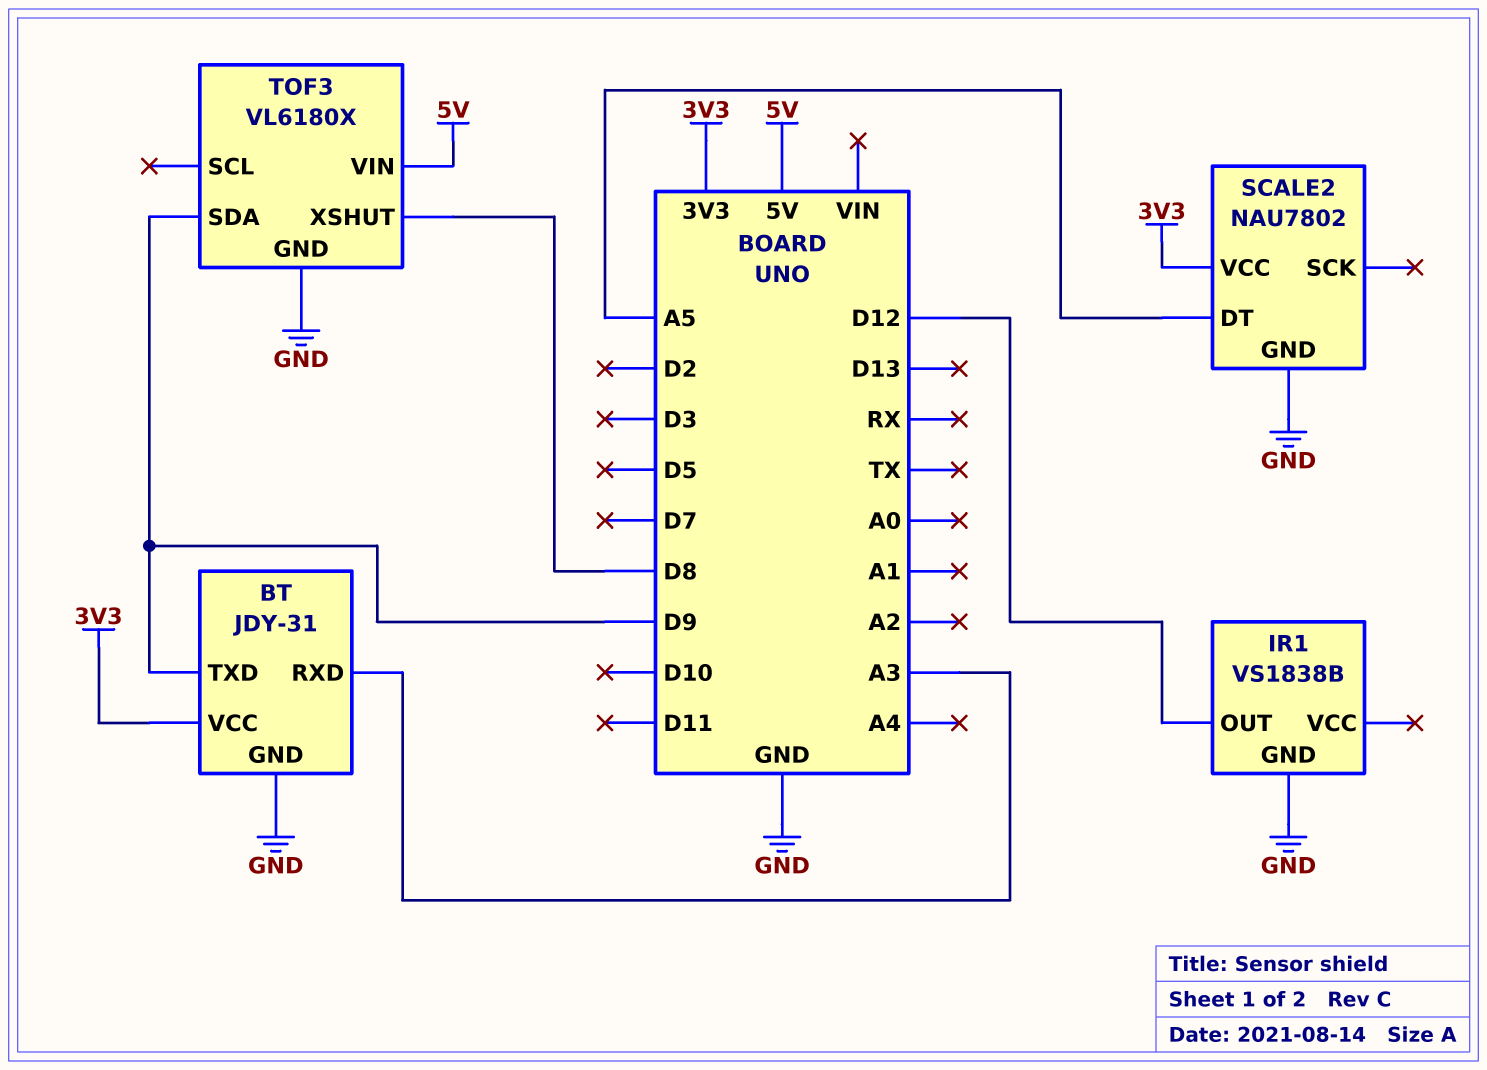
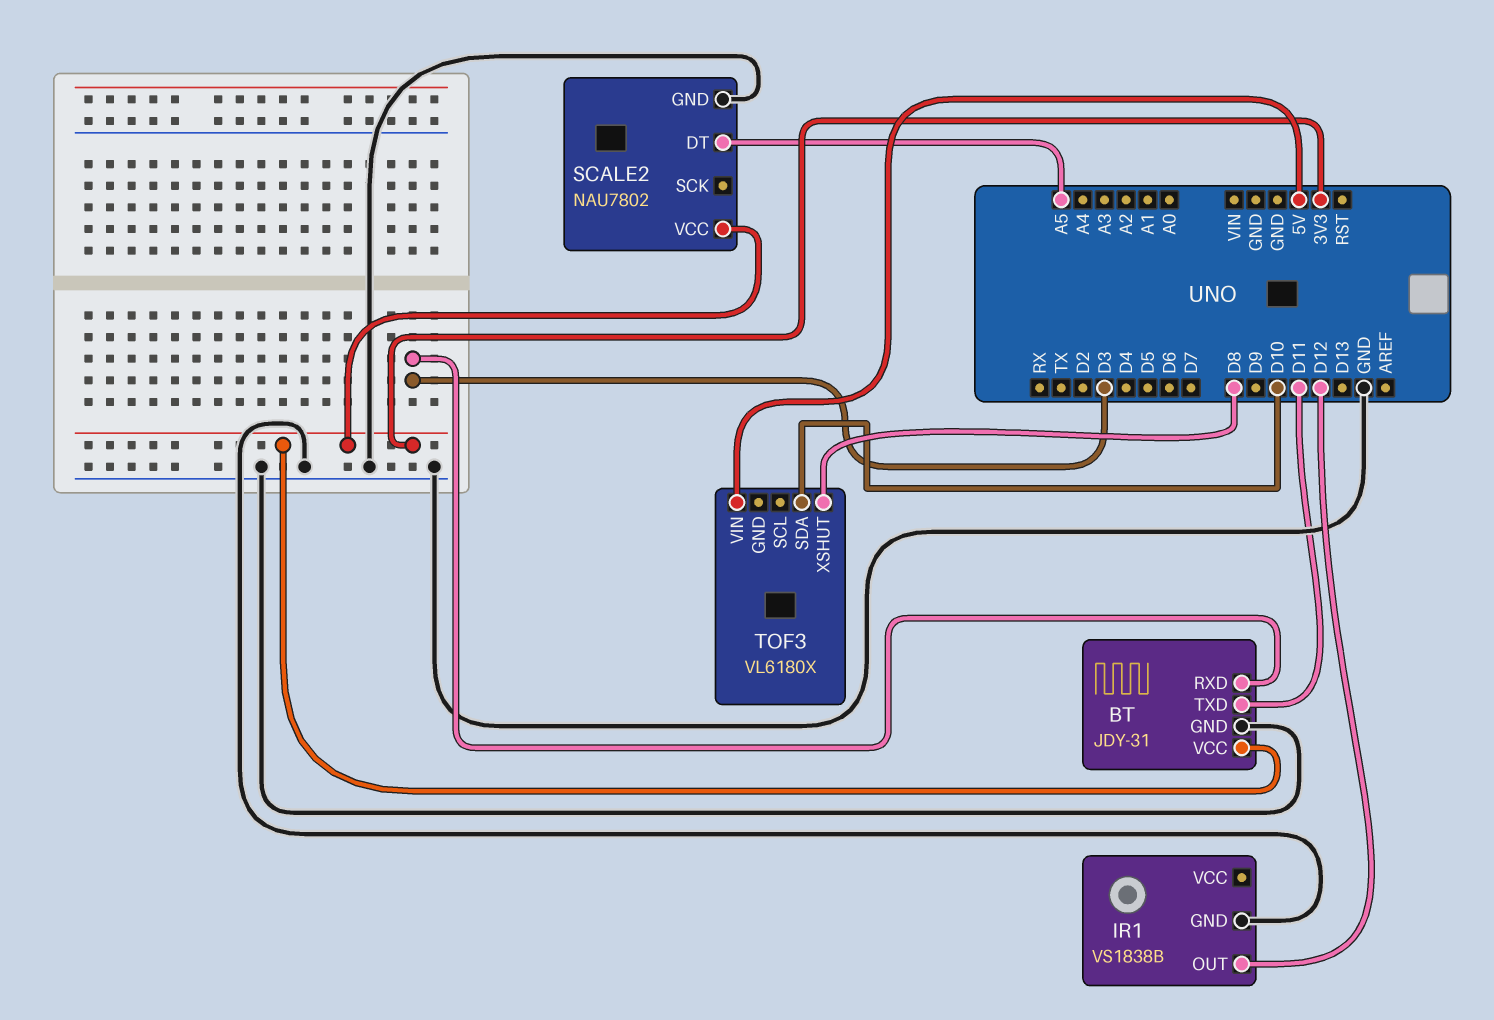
BT pin RXD: A3 -> D3
BT pin TXD: D9 -> D11
TOF3 pin GND: GND -> none
TOF3 pin SDA: D9 -> D10

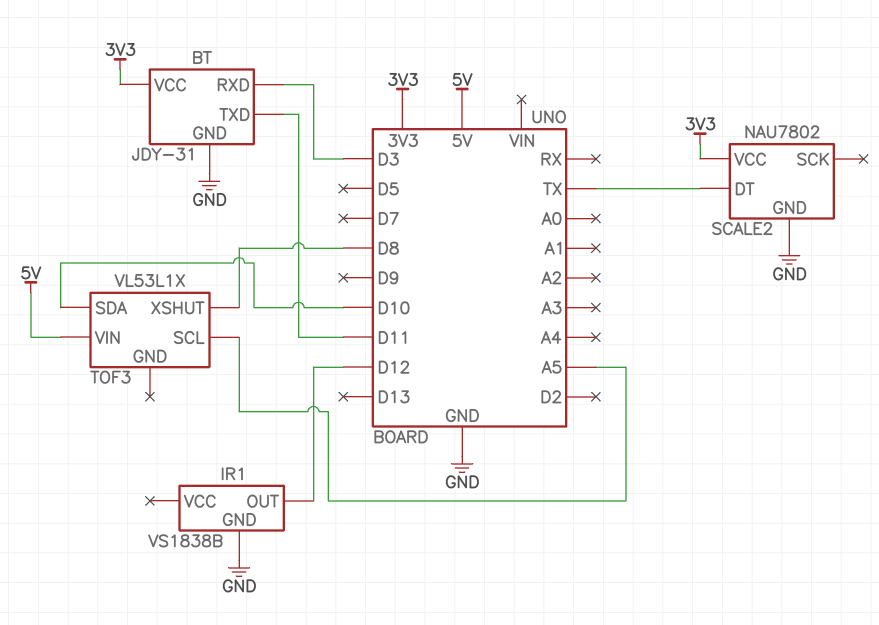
SCALE2 pin DT: A5 -> TX
TOF3: VL6180X -> VL53L1X
TOF3 pin SCL: none -> A5

